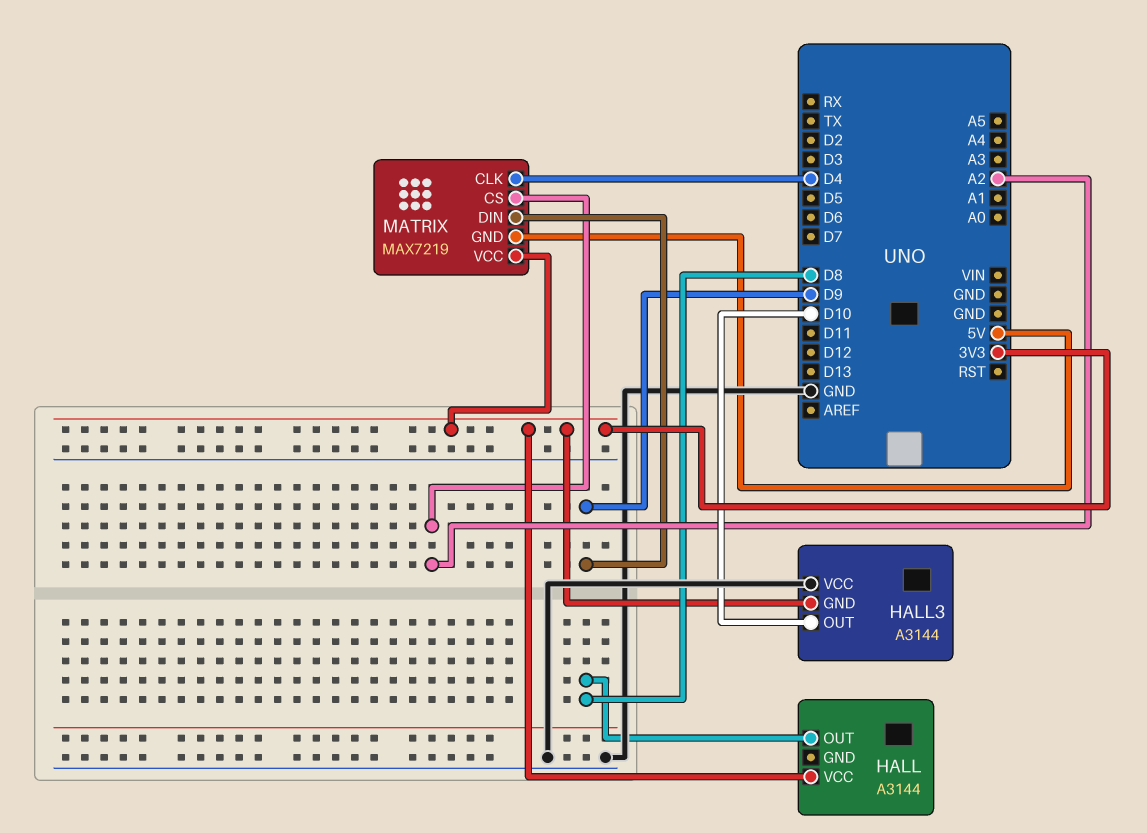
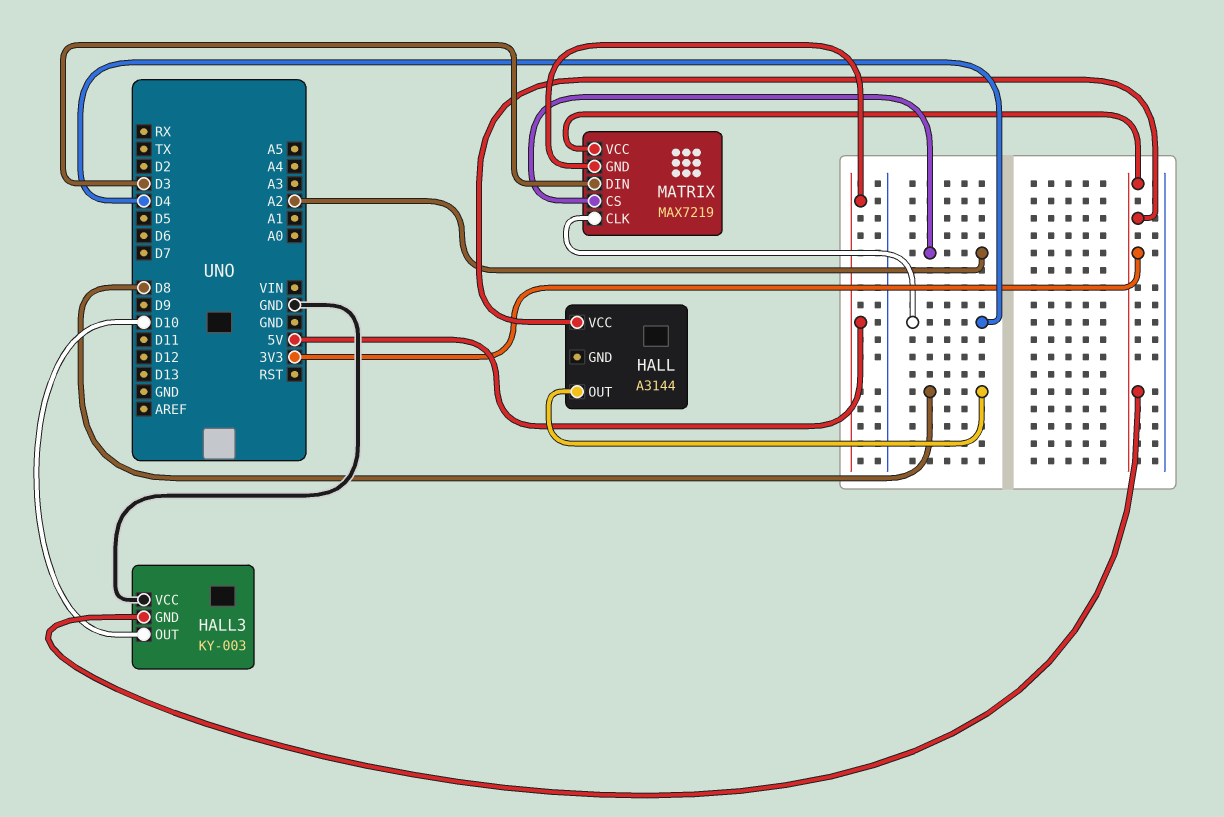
HALL3: A3144 -> KY-003
MATRIX pin DIN: D9 -> D3

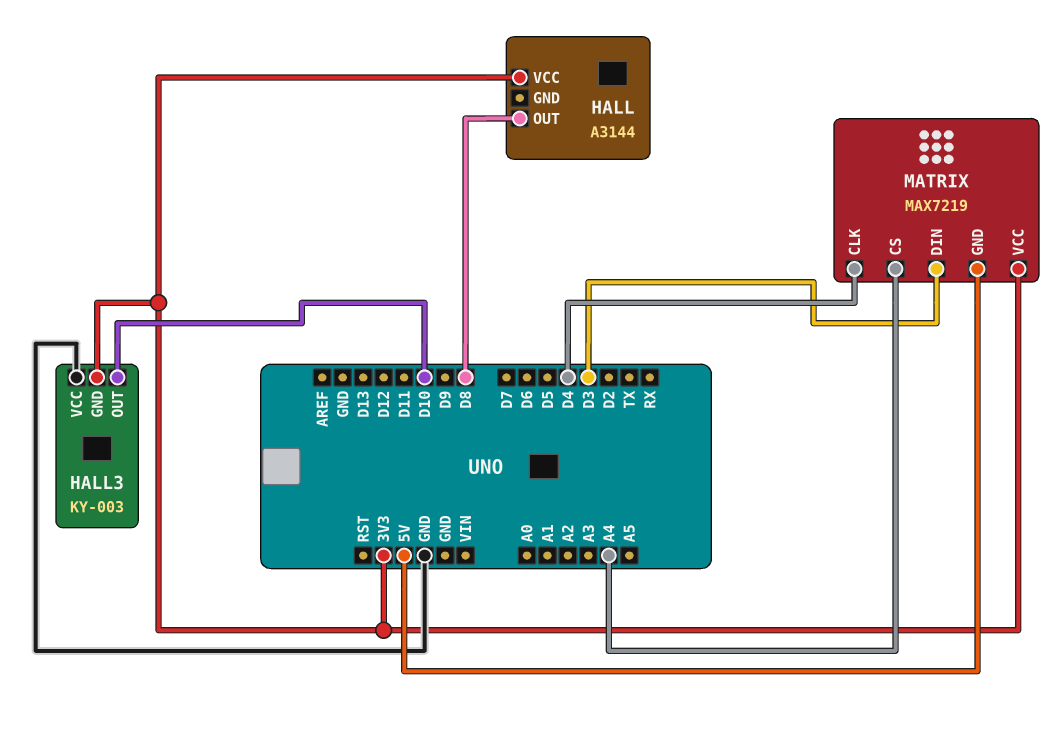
MATRIX pin CS: A2 -> A4

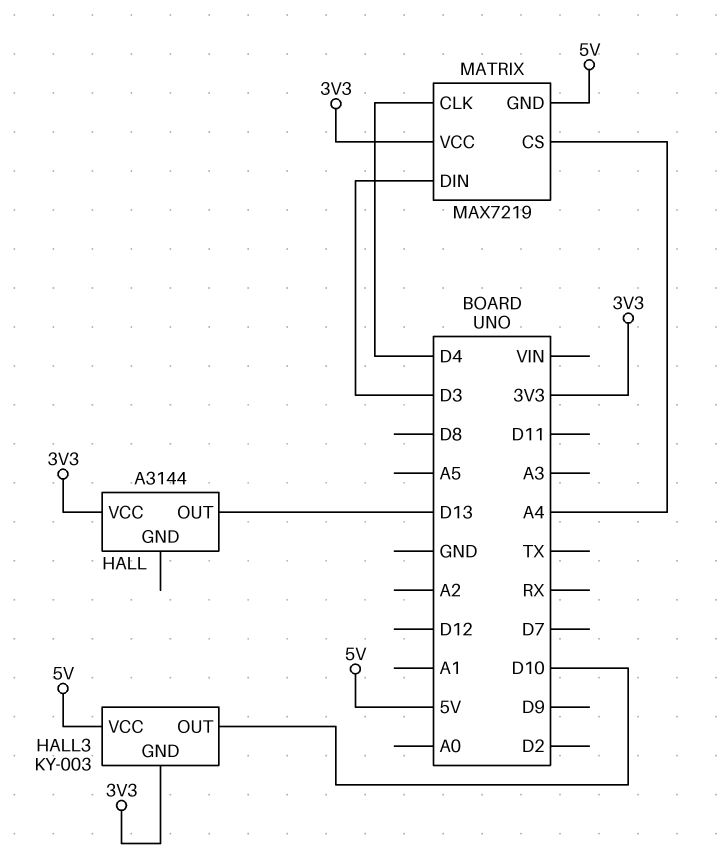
HALL pin OUT: D8 -> D13
HALL3 pin VCC: GND -> 5V

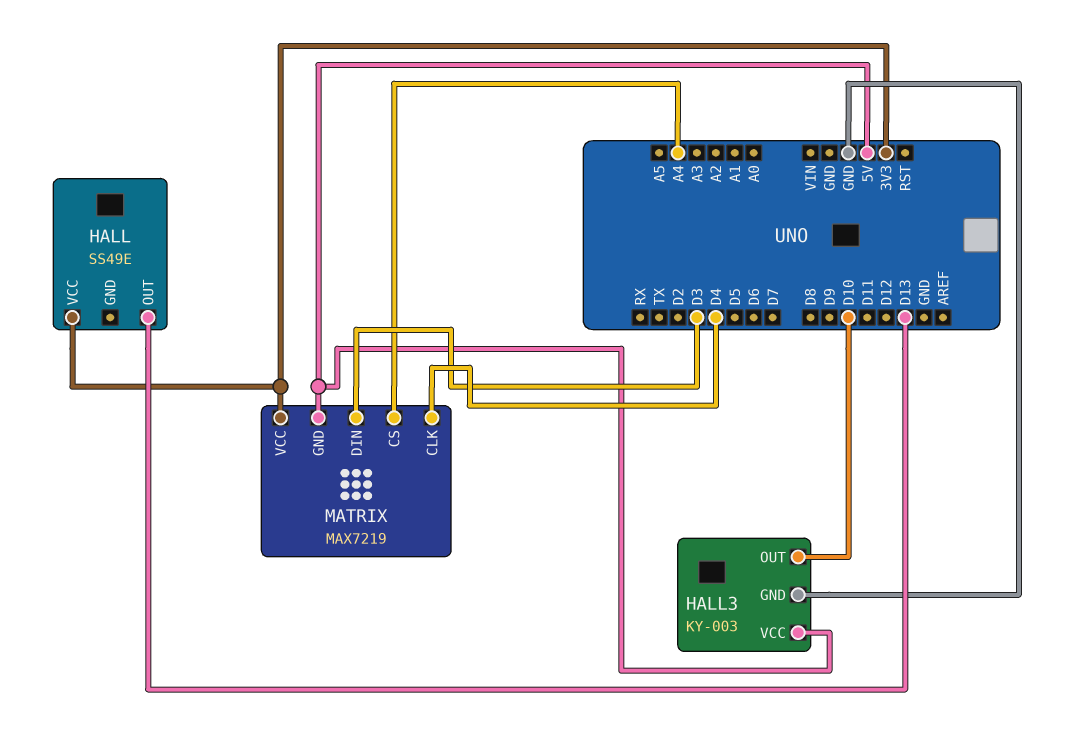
HALL: A3144 -> SS49E
HALL3 pin GND: 3V3 -> GND

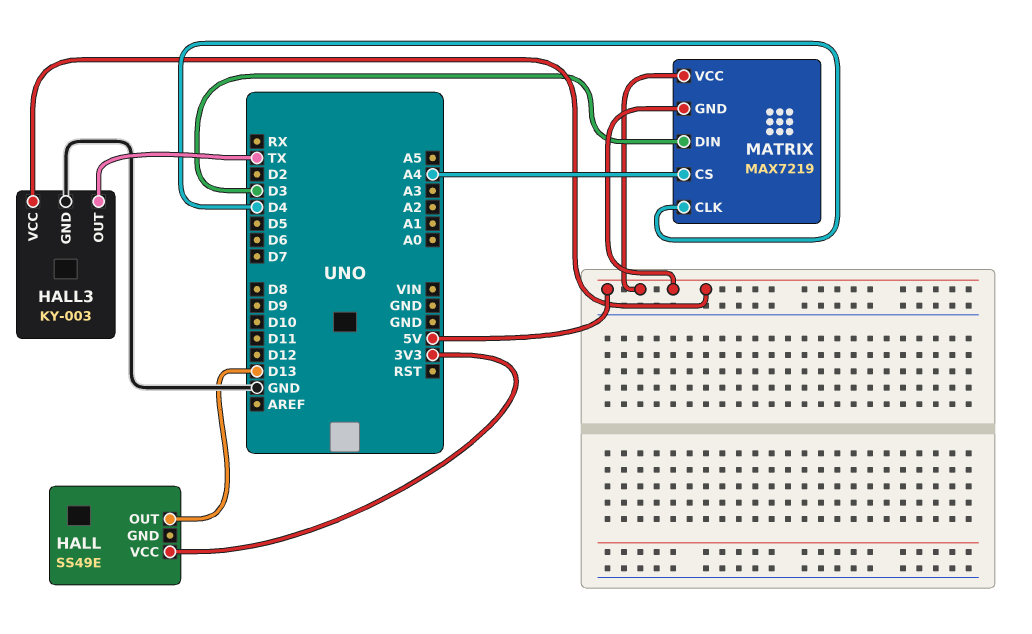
HALL3 pin OUT: D10 -> TX
MATRIX pin VCC: 3V3 -> 5V

